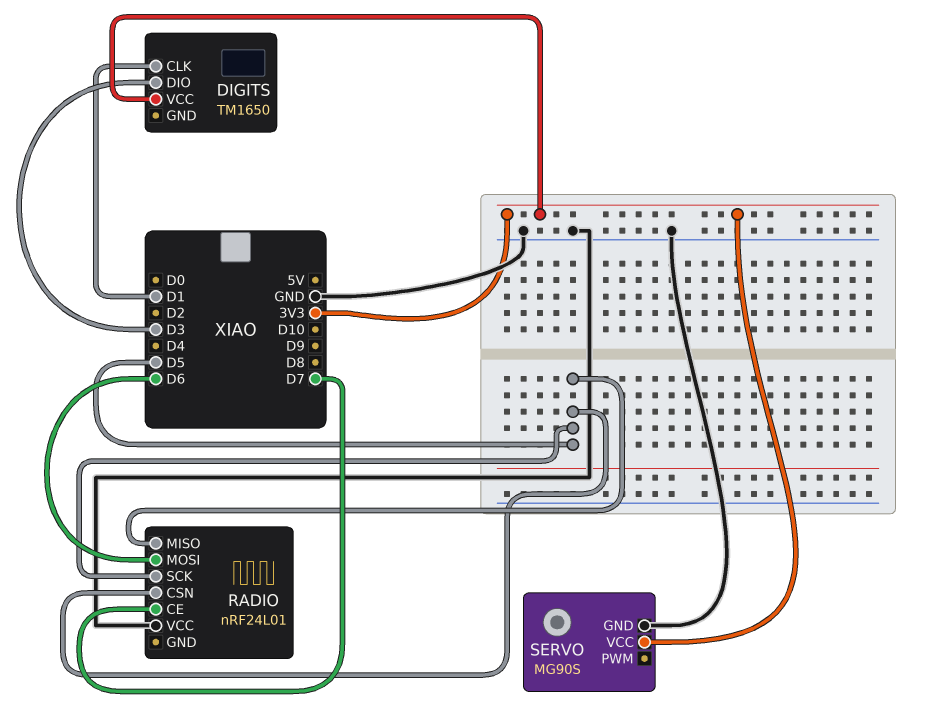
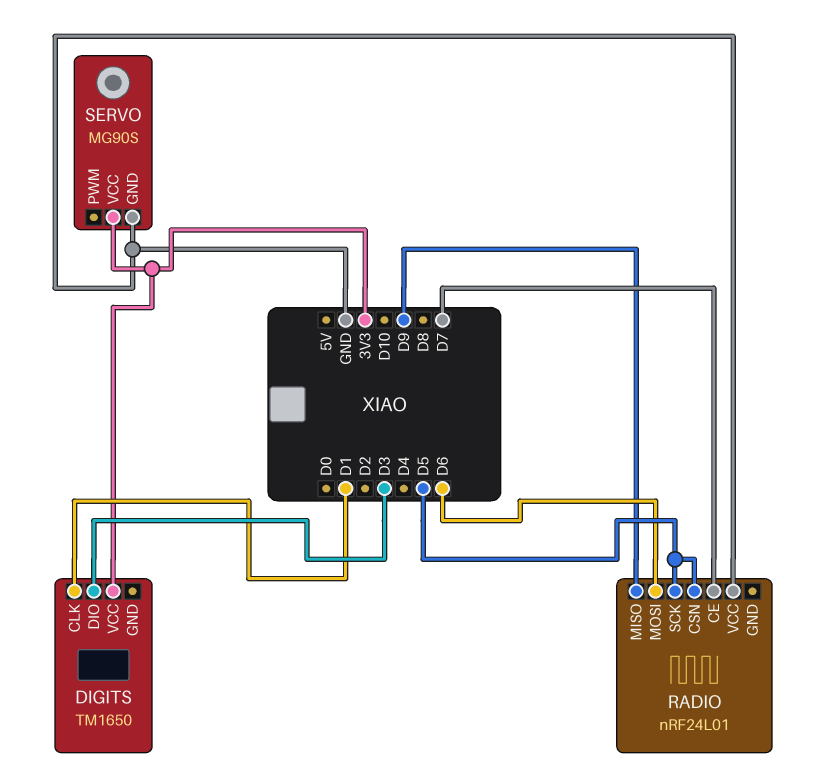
RADIO pin MISO: D5 -> D9

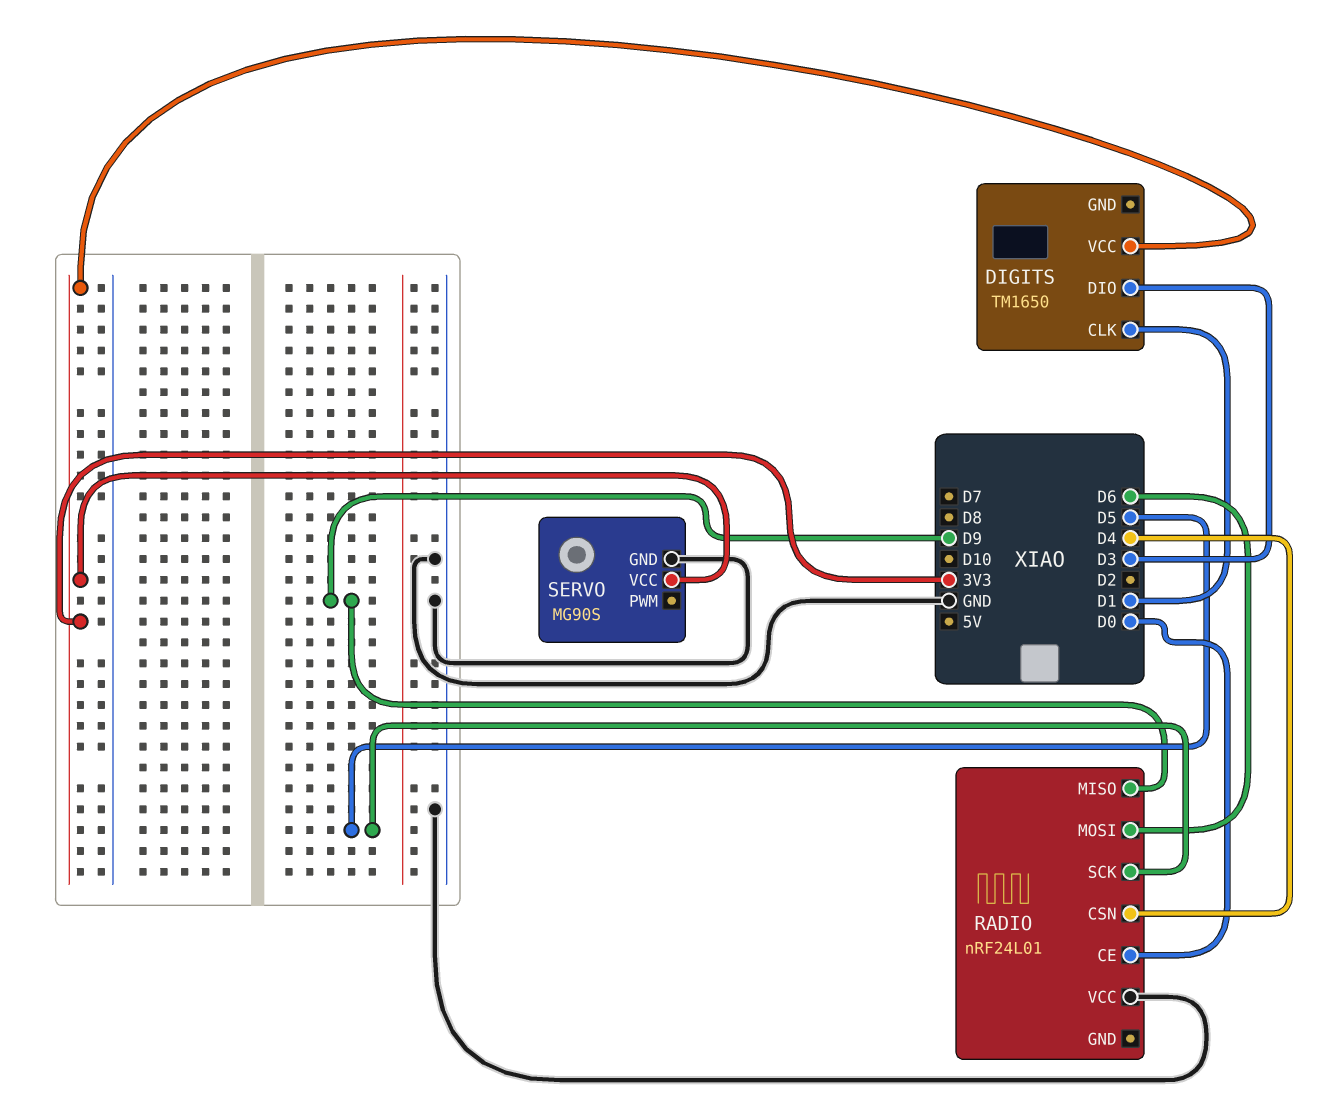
RADIO pin CE: D7 -> D0
RADIO pin CSN: D5 -> D4

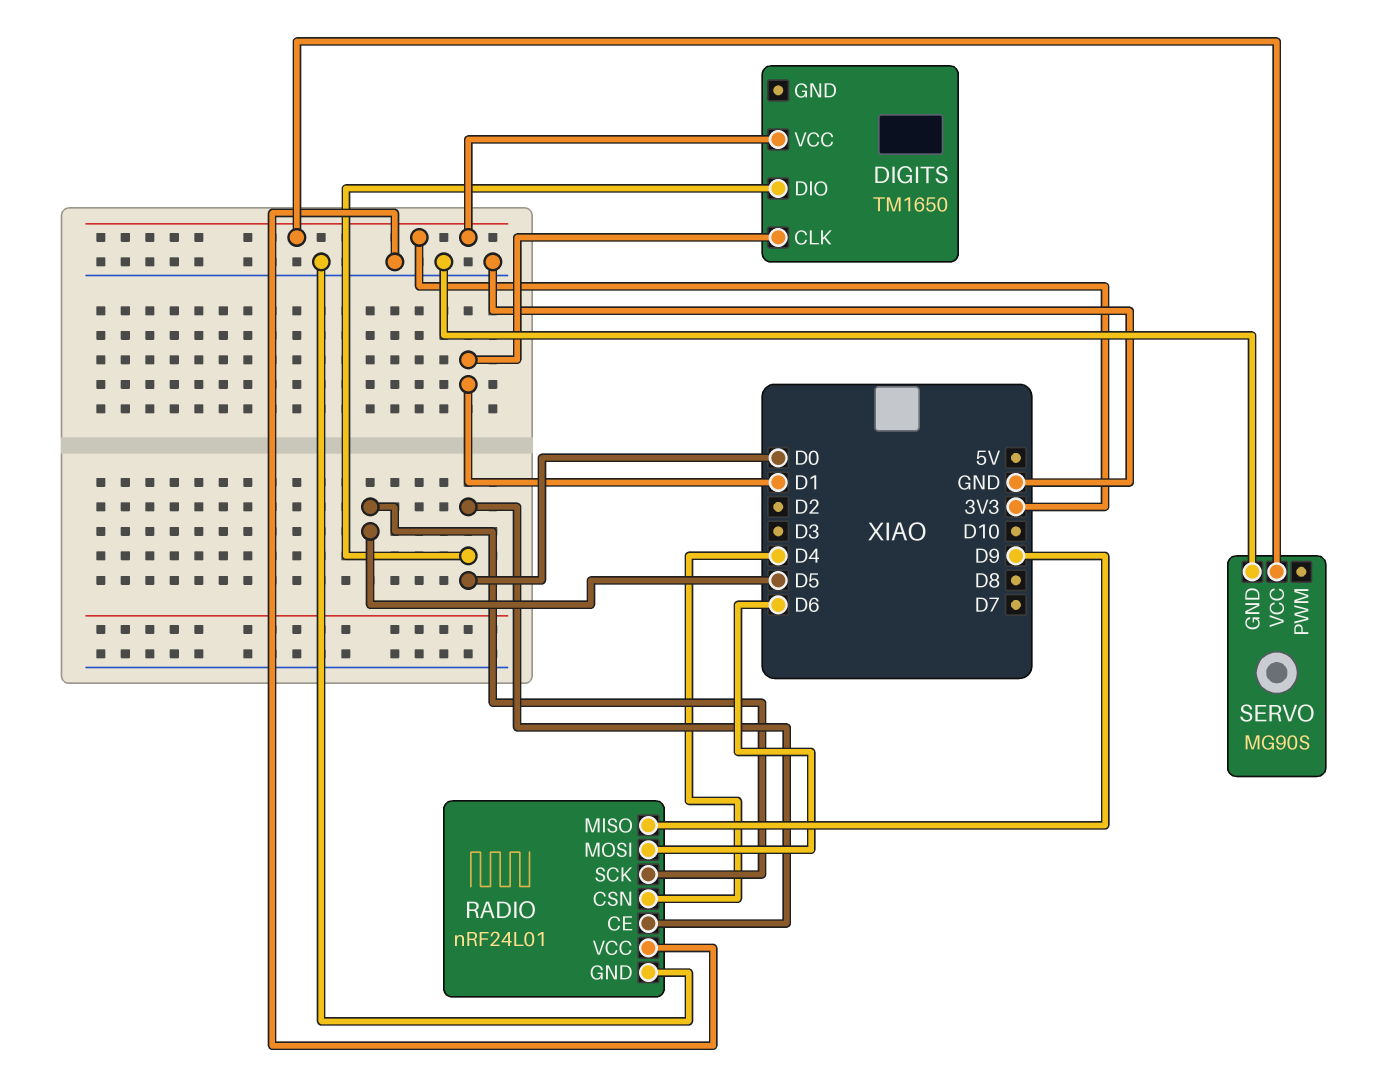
DIGITS pin DIO: D3 -> D0
RADIO pin GND: none -> GND

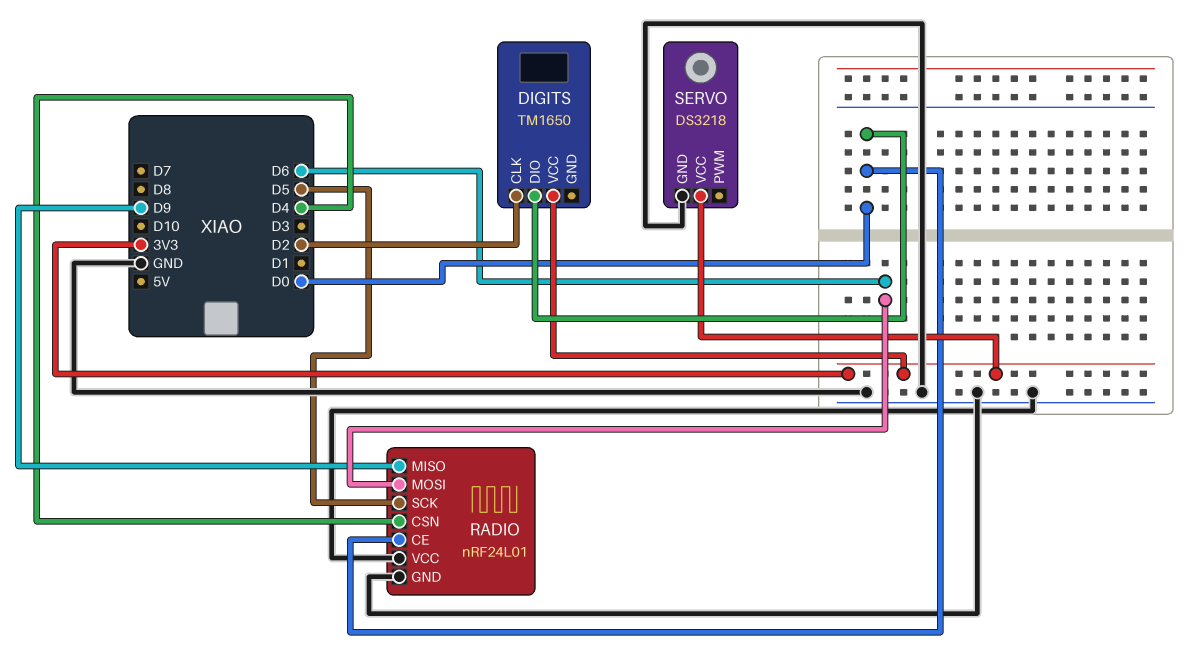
DIGITS pin CLK: D1 -> D2
SERVO: MG90S -> DS3218

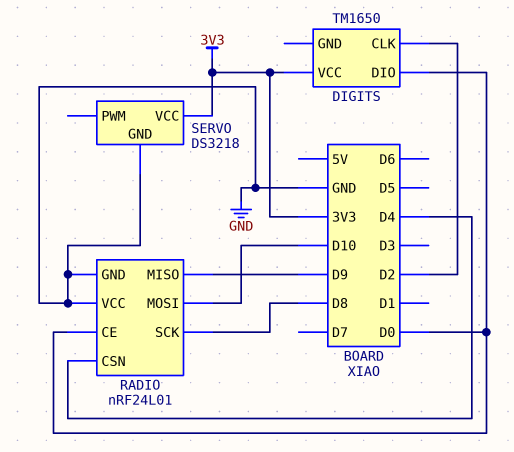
RADIO pin MOSI: D6 -> D10
RADIO pin SCK: D5 -> D8

